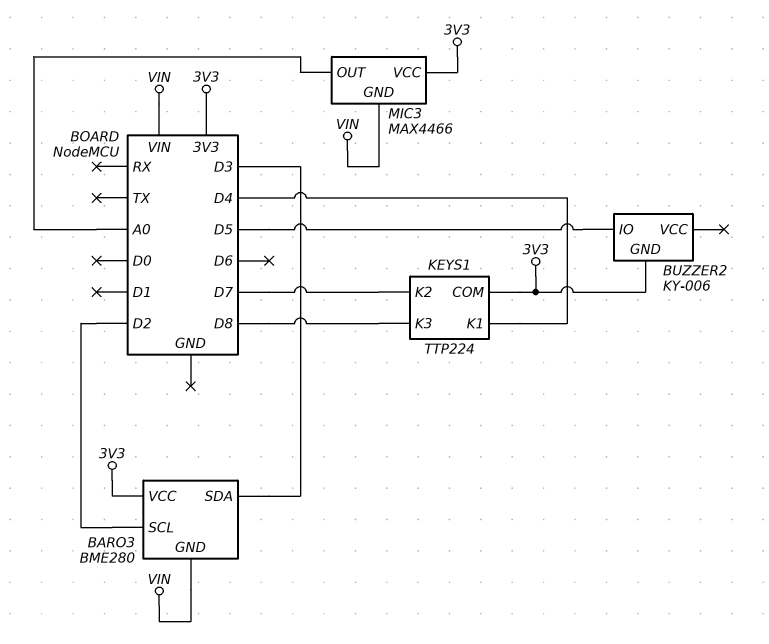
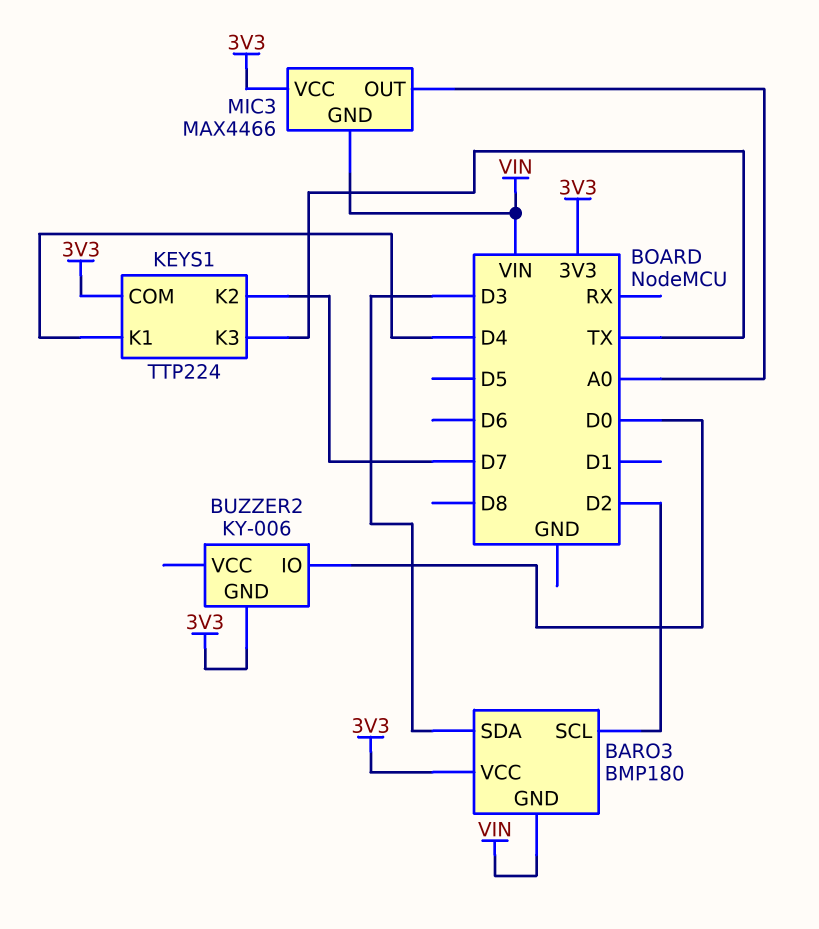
BARO3: BME280 -> BMP180
BUZZER2 pin IO: D5 -> D0
KEYS1 pin K3: D8 -> TX

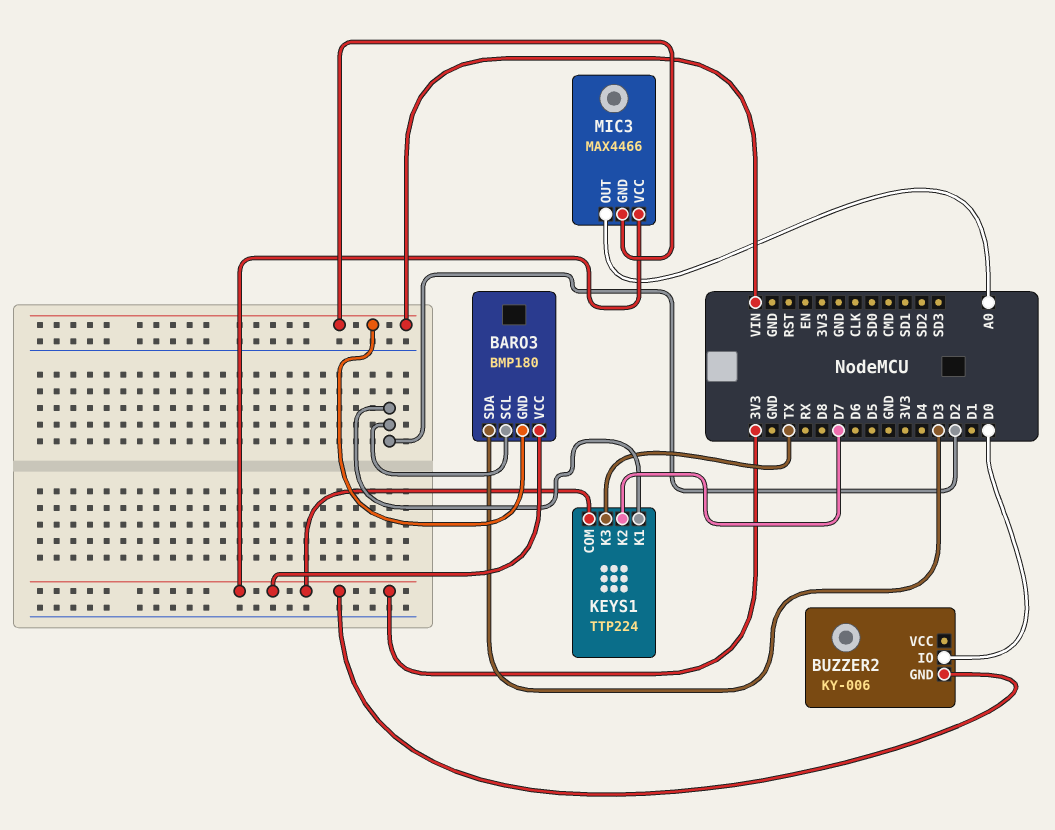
KEYS1 pin K1: D4 -> D2

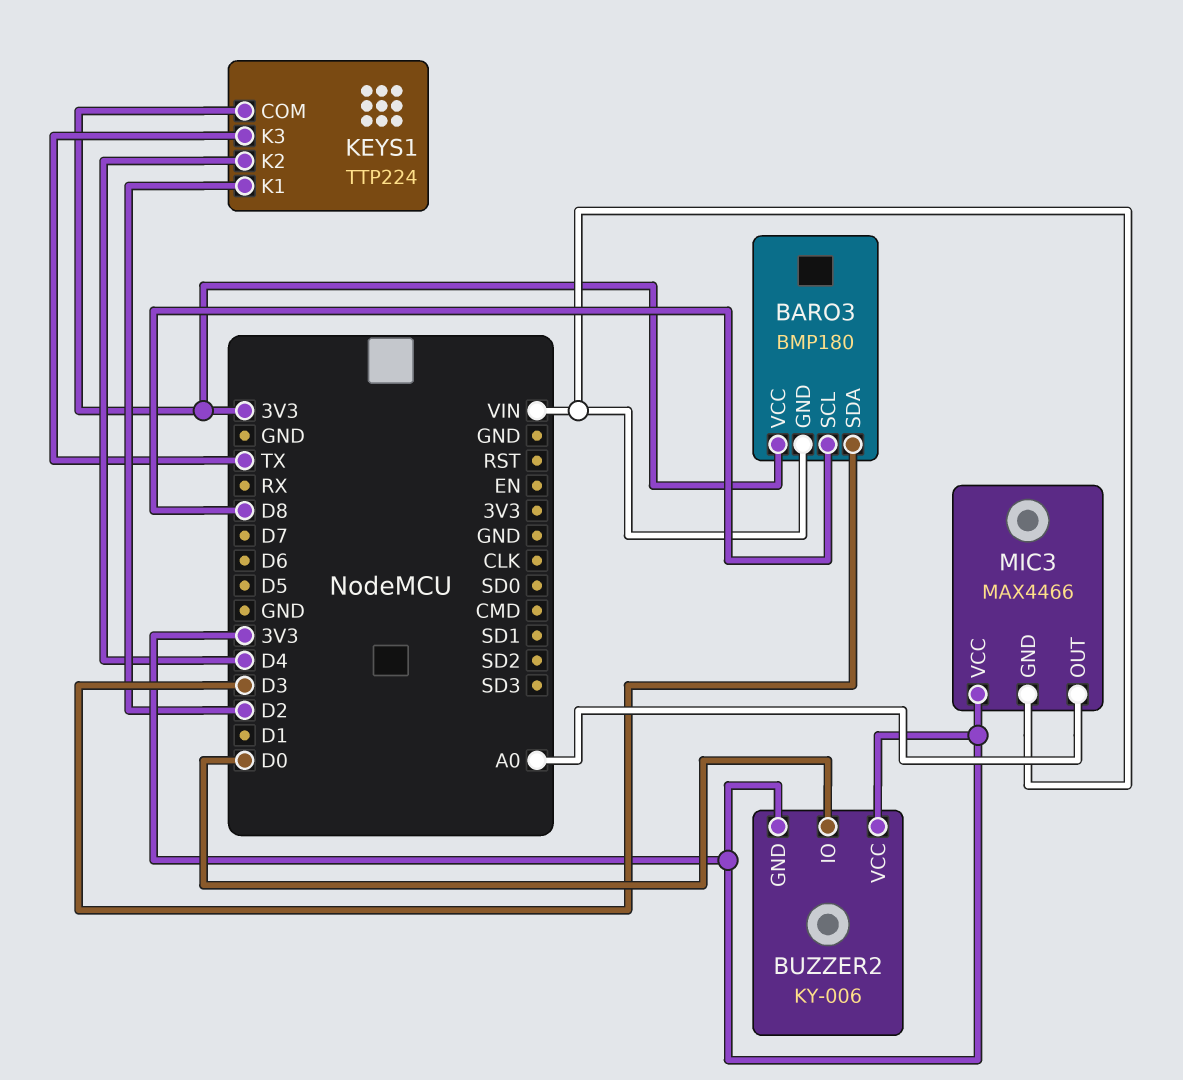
BARO3 pin SCL: D2 -> D8
BUZZER2 pin VCC: none -> 3V3
KEYS1 pin K2: D7 -> D4

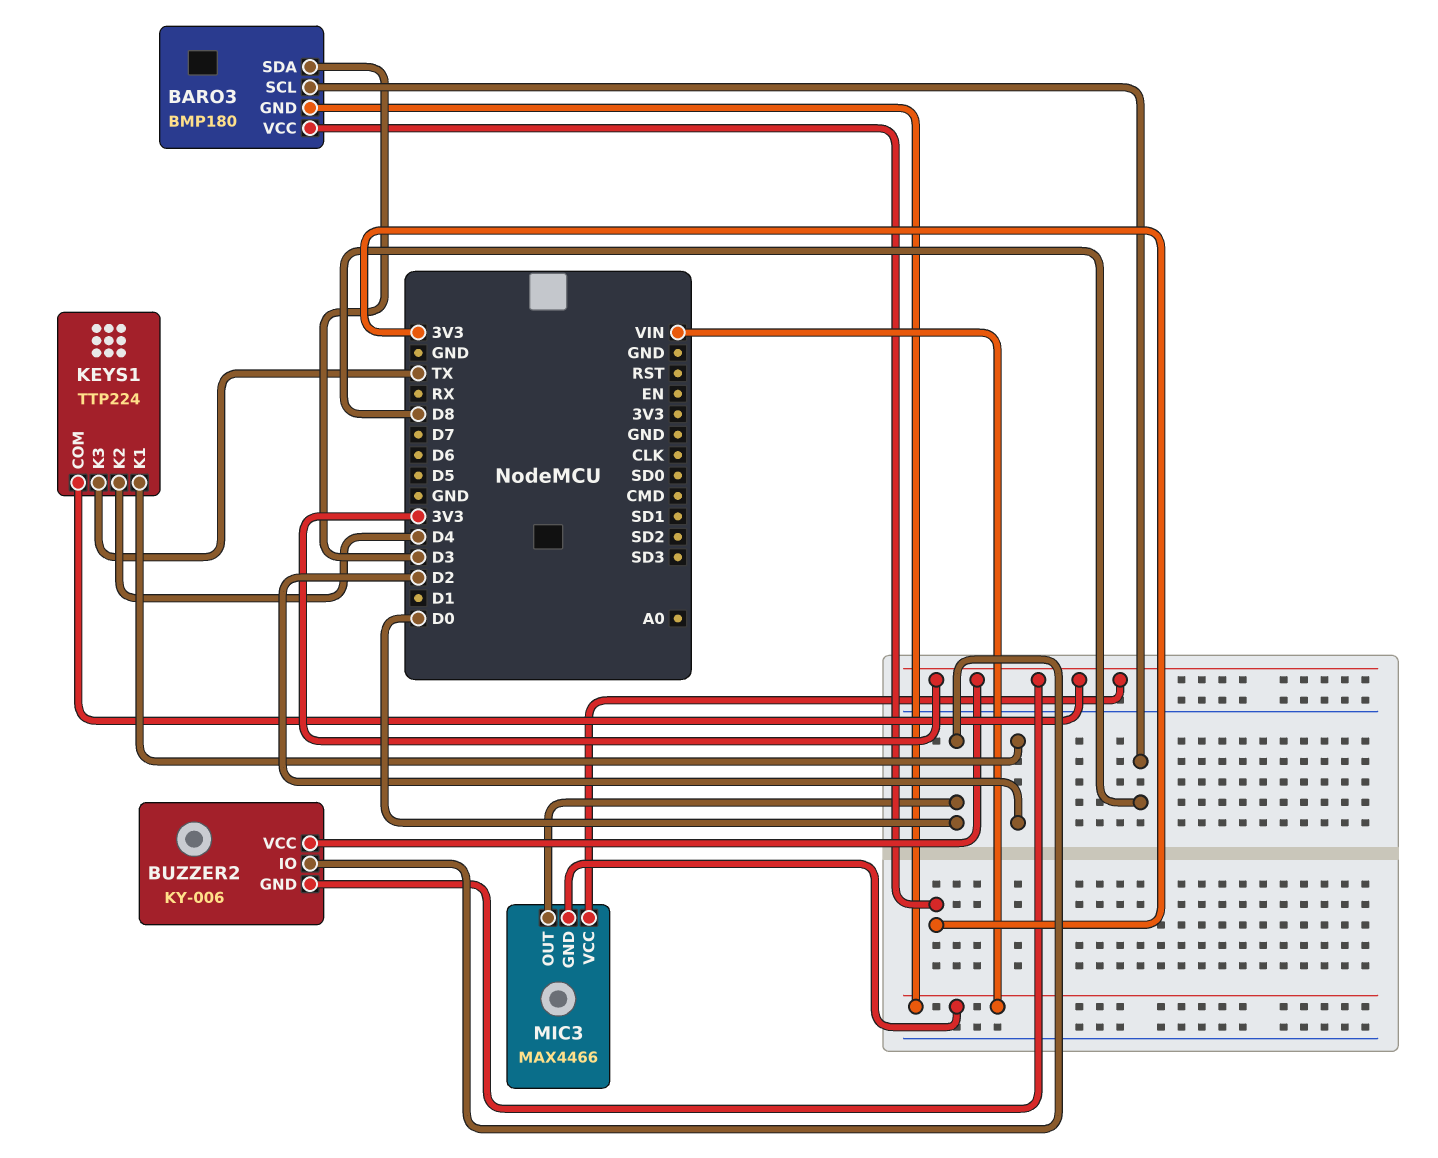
MIC3 pin OUT: A0 -> D0

